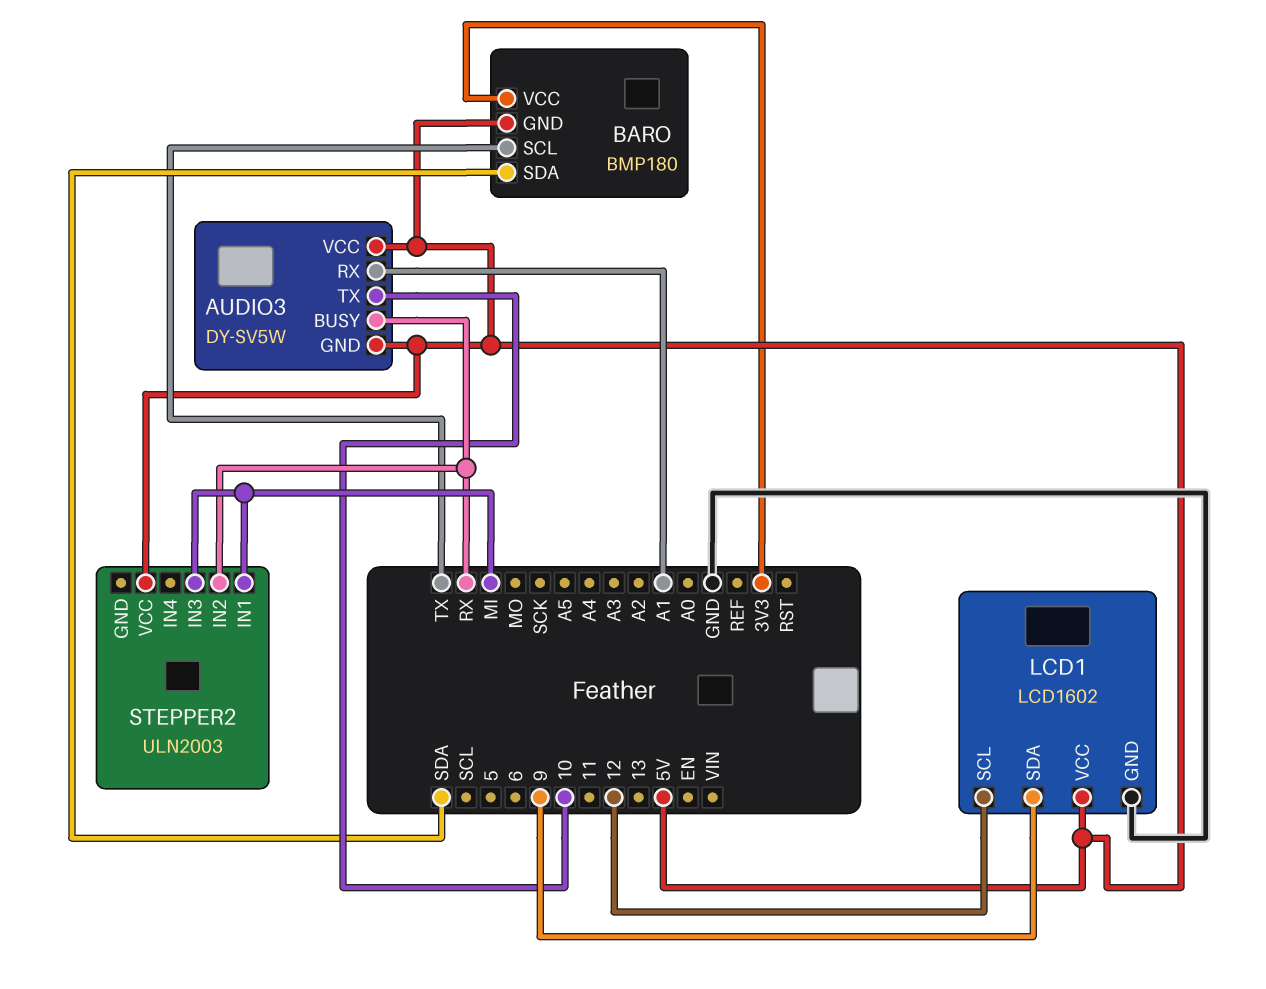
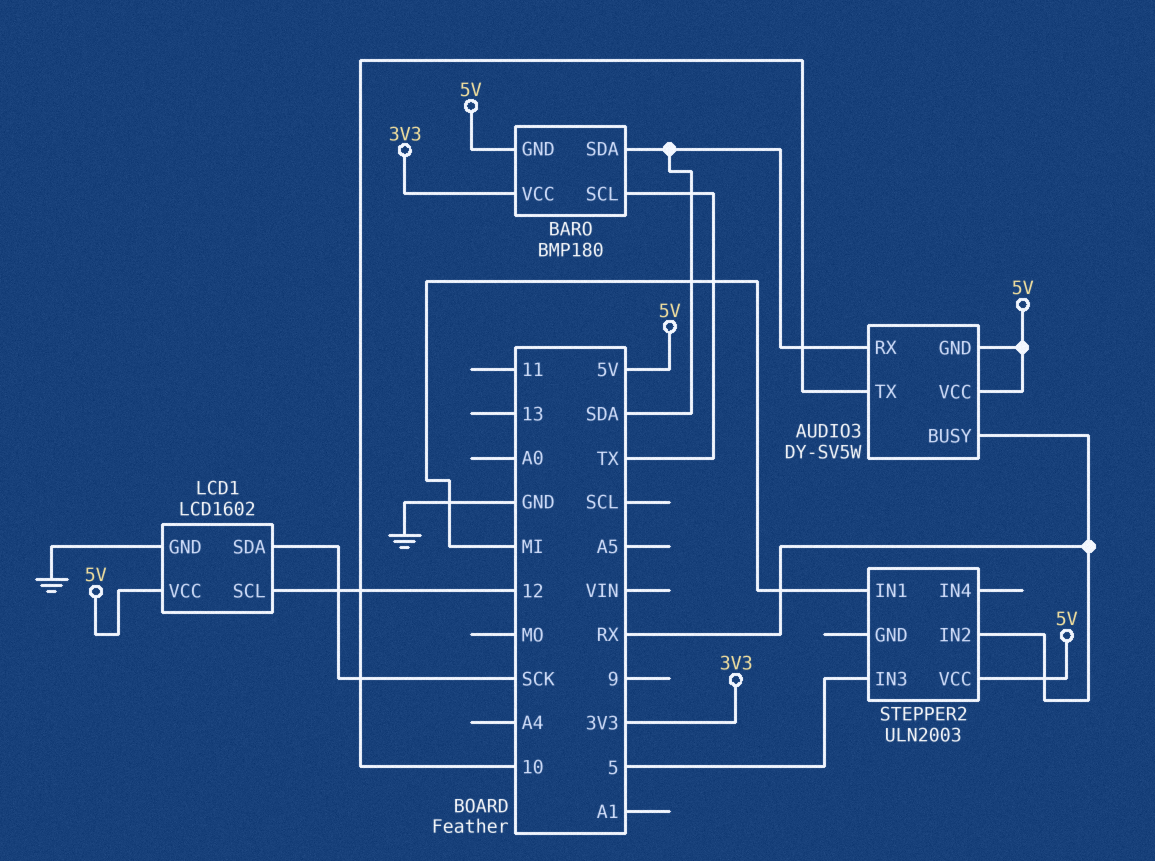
AUDIO3 pin RX: A1 -> SDA
LCD1 pin SDA: 9 -> SCK
STEPPER2 pin IN3: MI -> 5

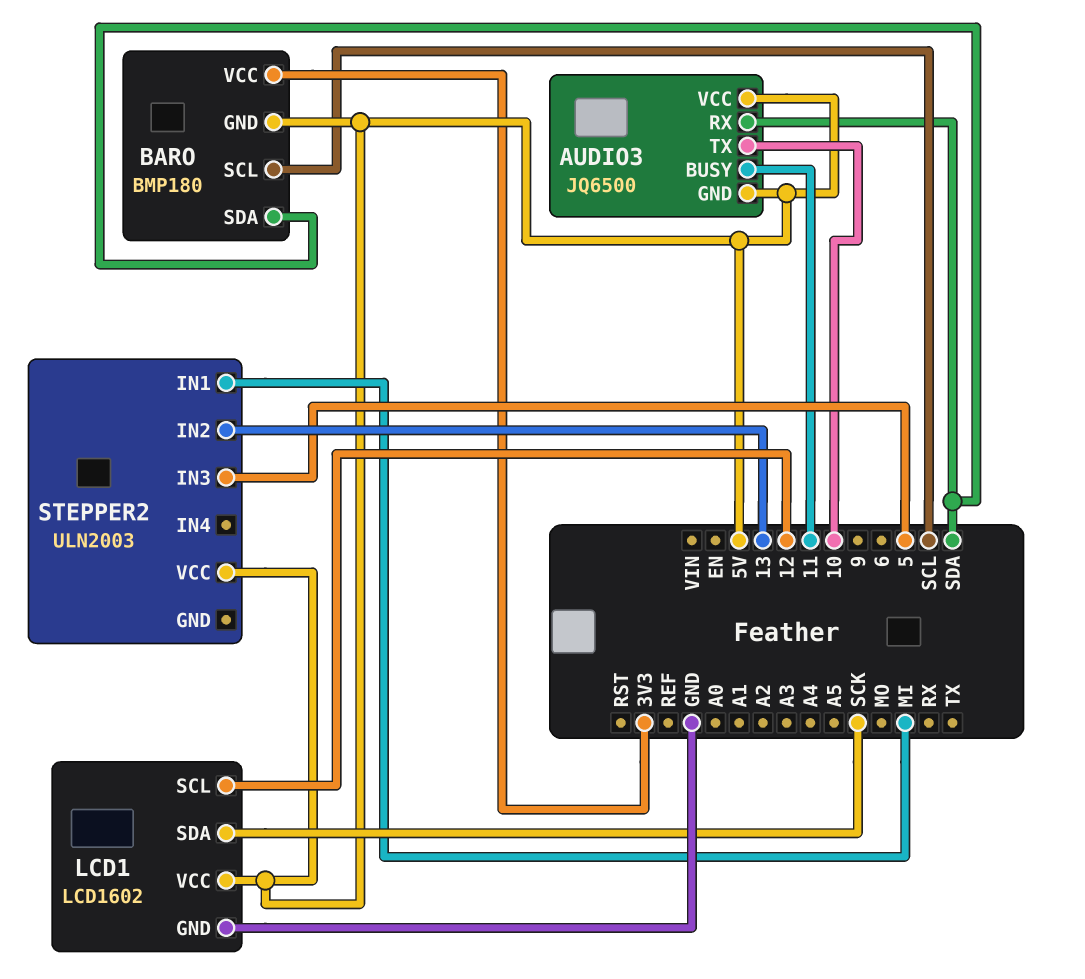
AUDIO3: DY-SV5W -> JQ6500
AUDIO3 pin BUSY: RX -> 11
BARO pin SCL: TX -> SCL
STEPPER2 pin IN2: RX -> 13

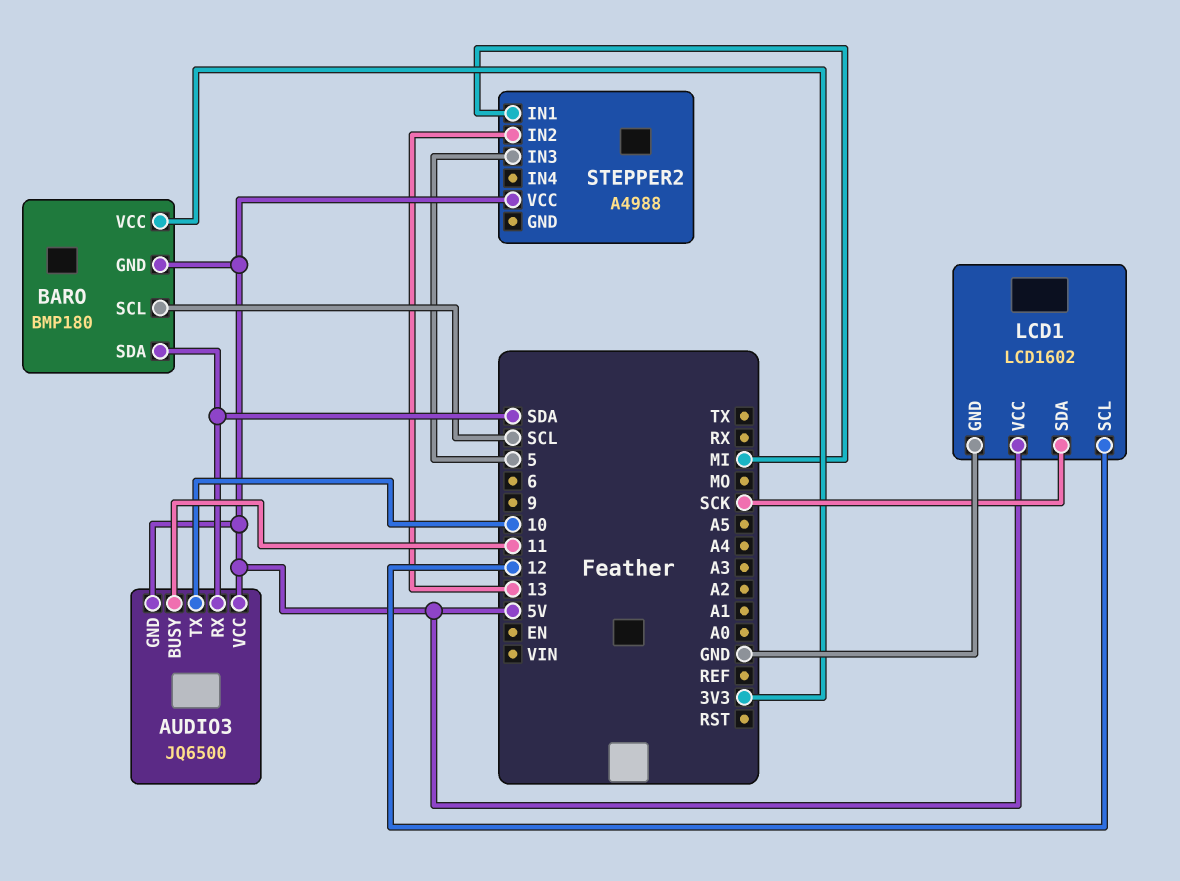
STEPPER2: ULN2003 -> A4988

